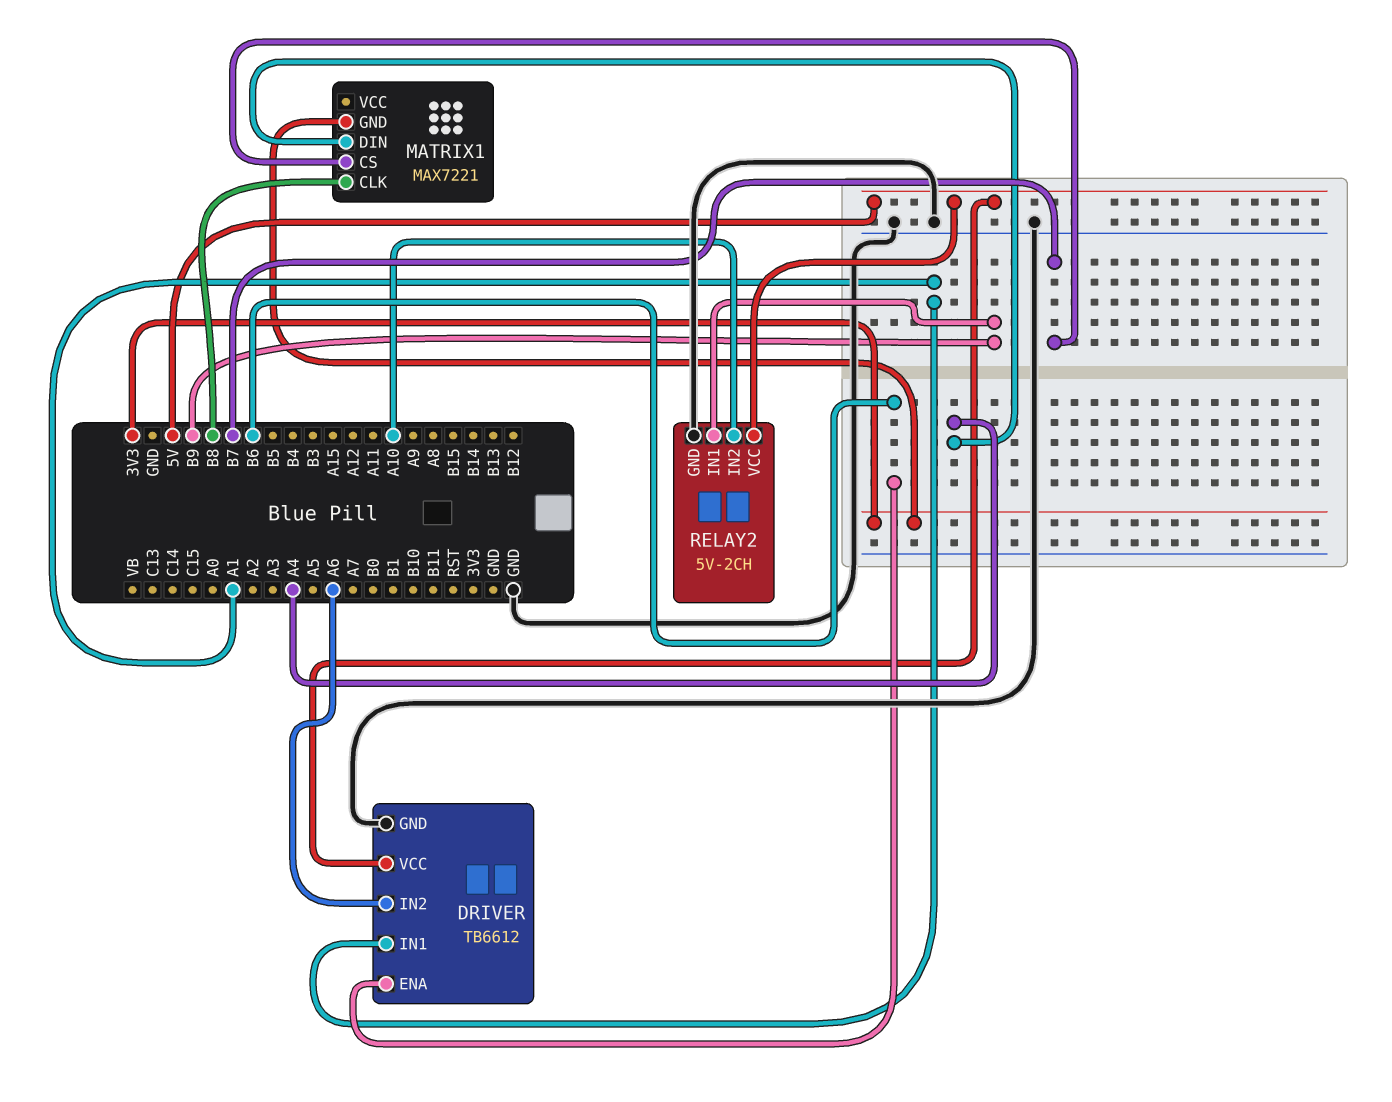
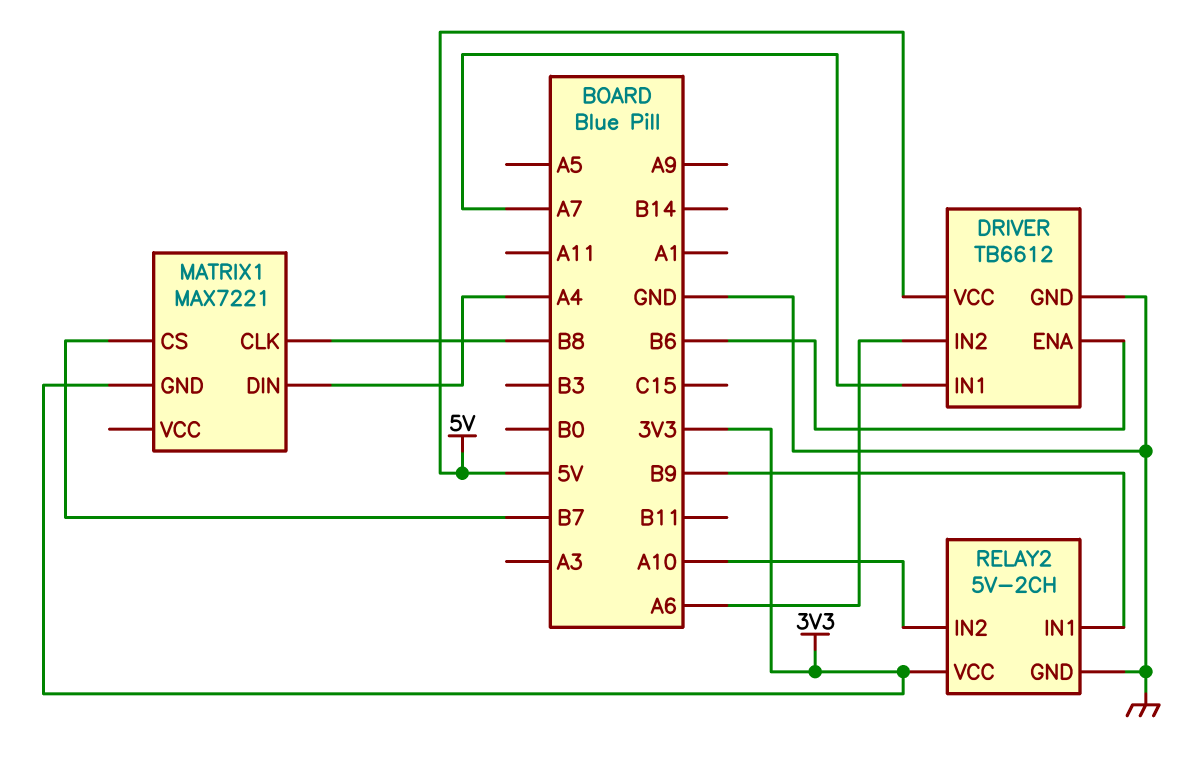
DRIVER pin IN1: A1 -> A7
RELAY2 pin VCC: 5V -> 3V3

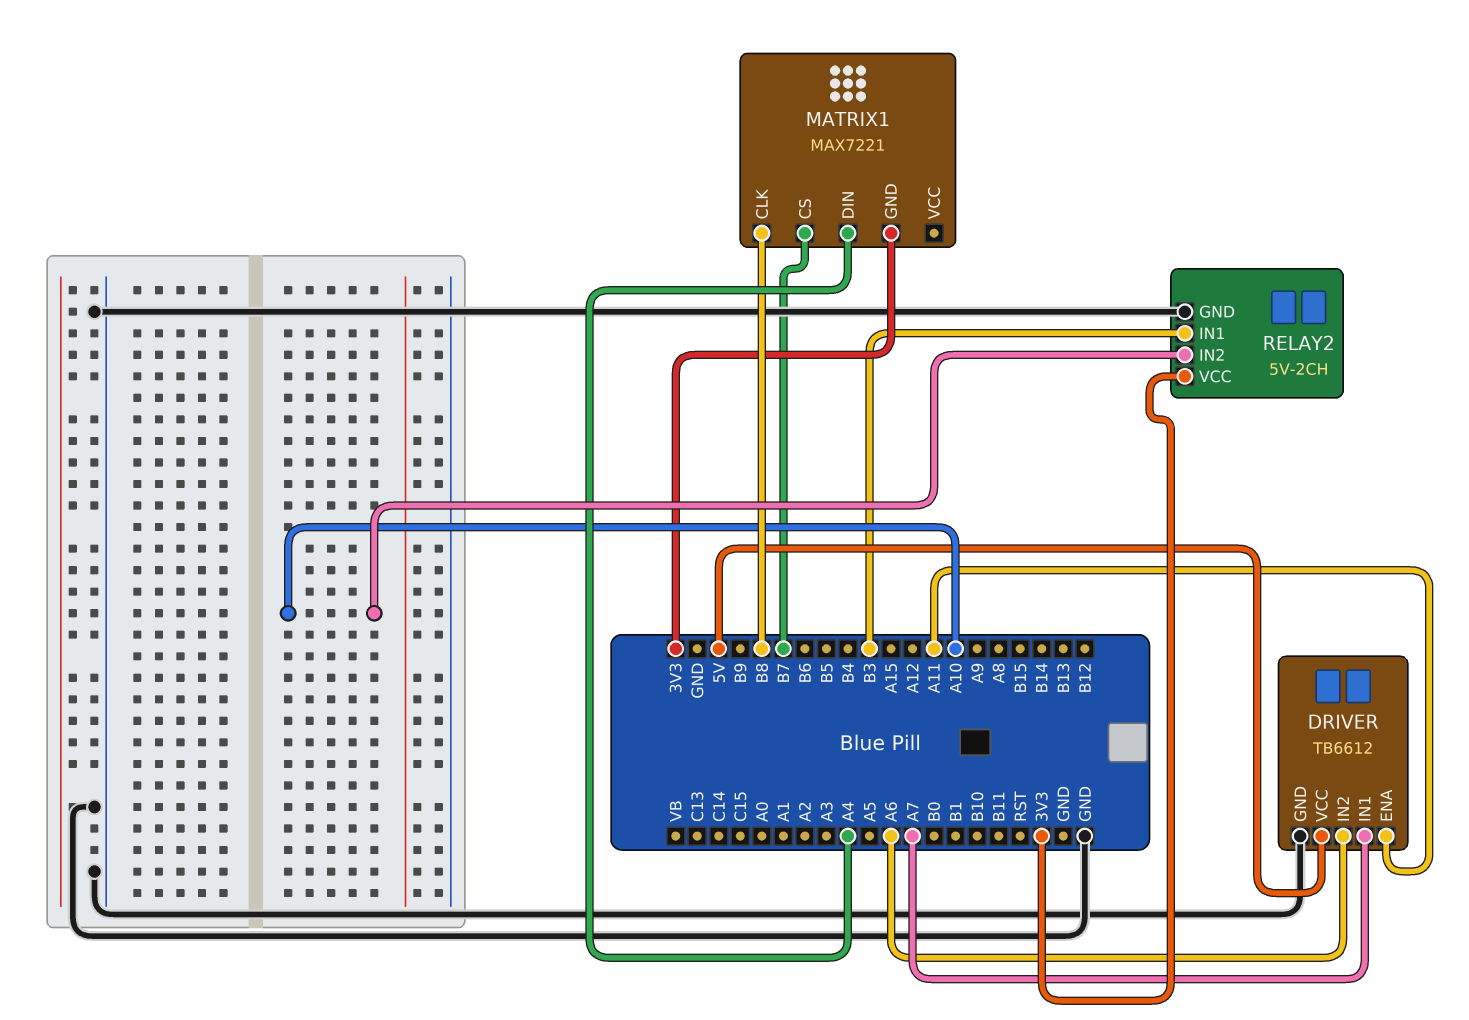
DRIVER pin ENA: B6 -> A11
RELAY2 pin IN1: B9 -> B3

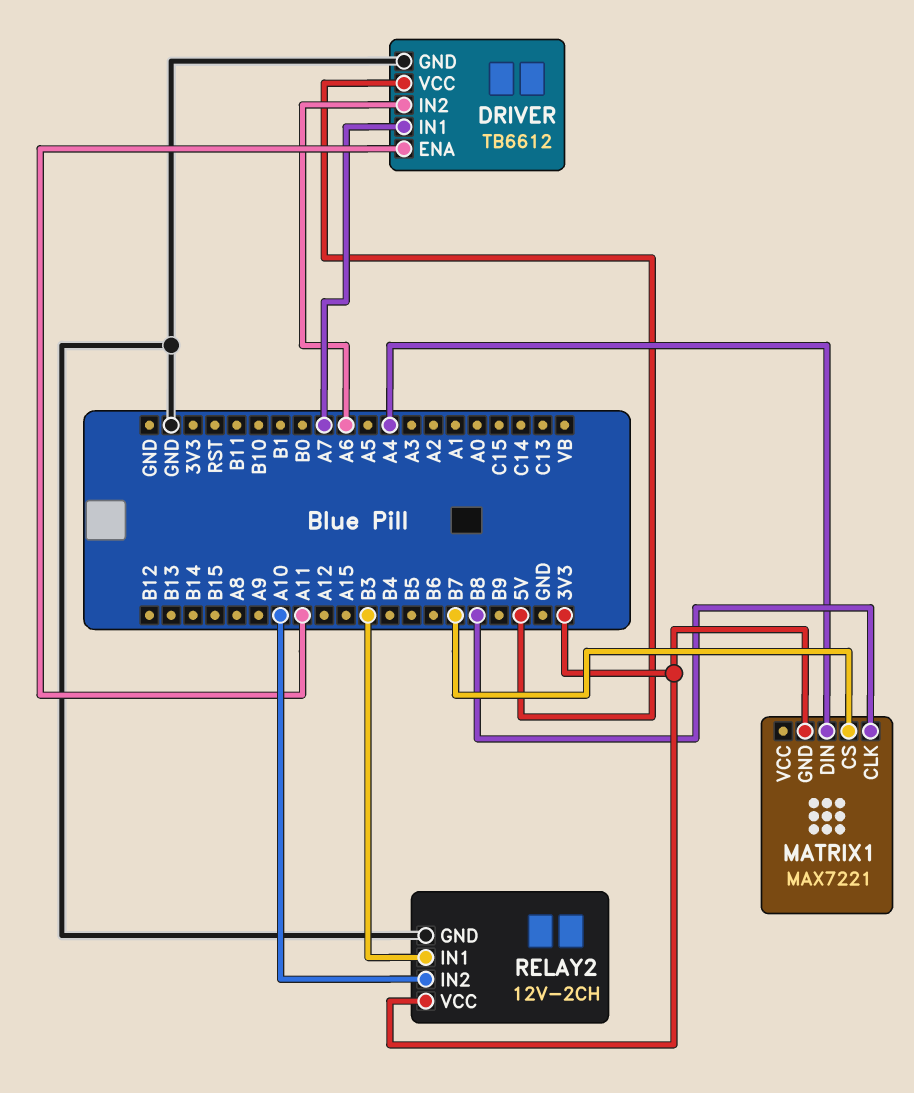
RELAY2: 5V-2CH -> 12V-2CH

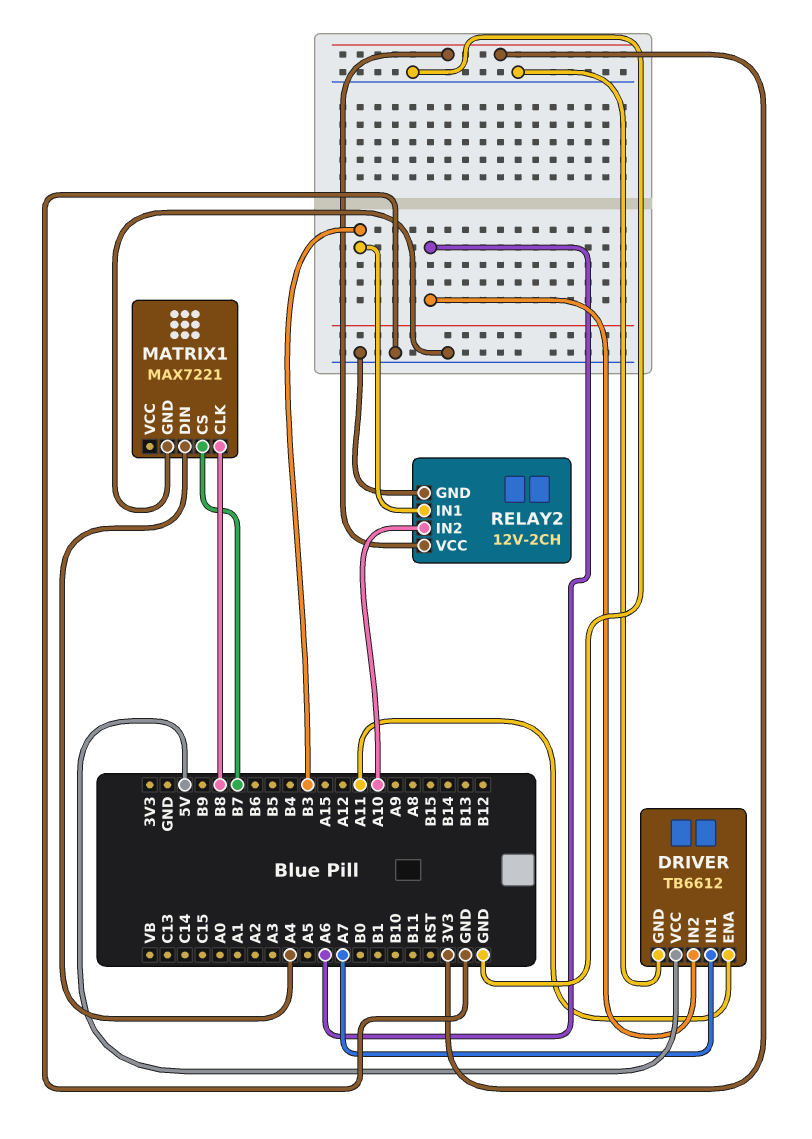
MATRIX1 pin GND: 3V3 -> GND

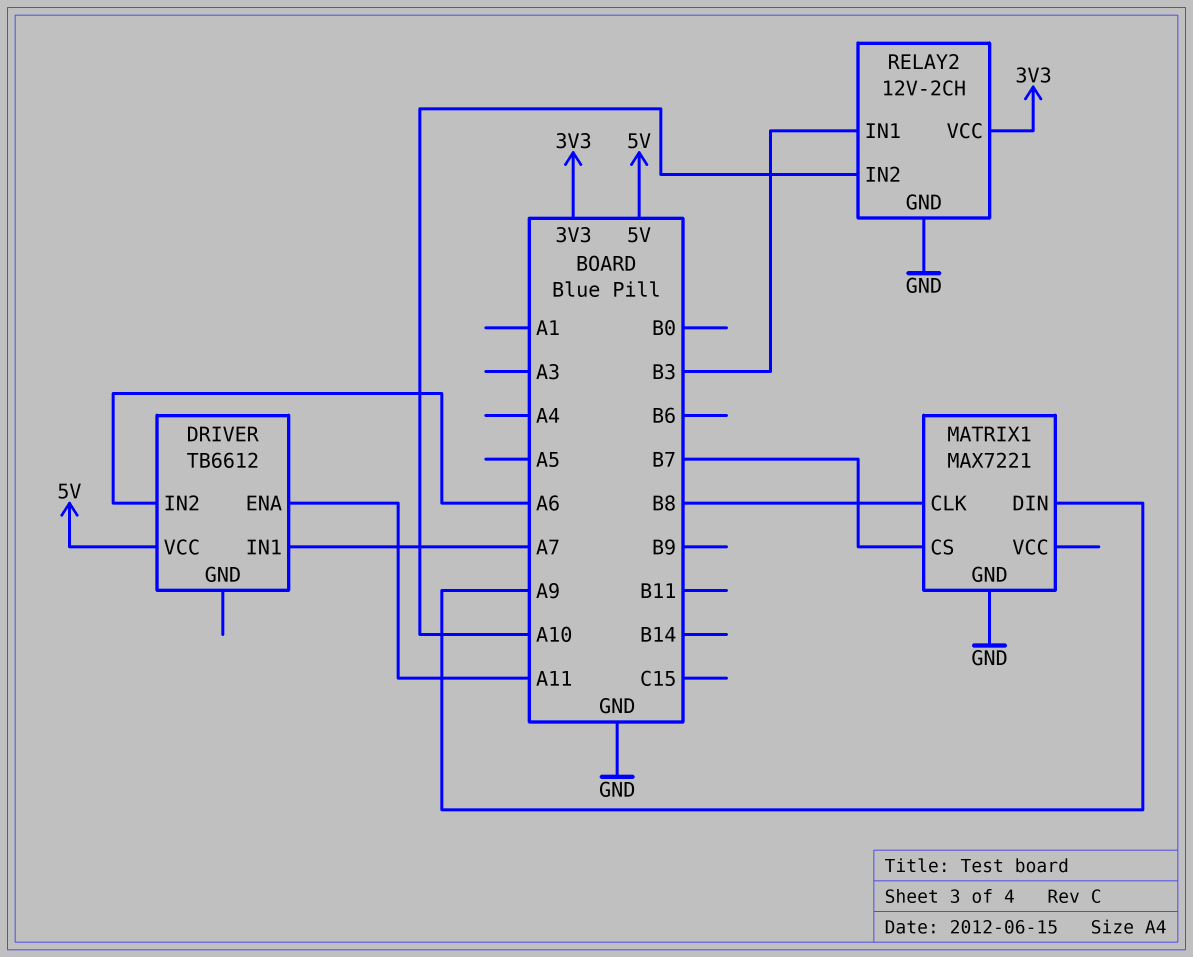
DRIVER pin GND: GND -> none
MATRIX1 pin DIN: A4 -> A9

